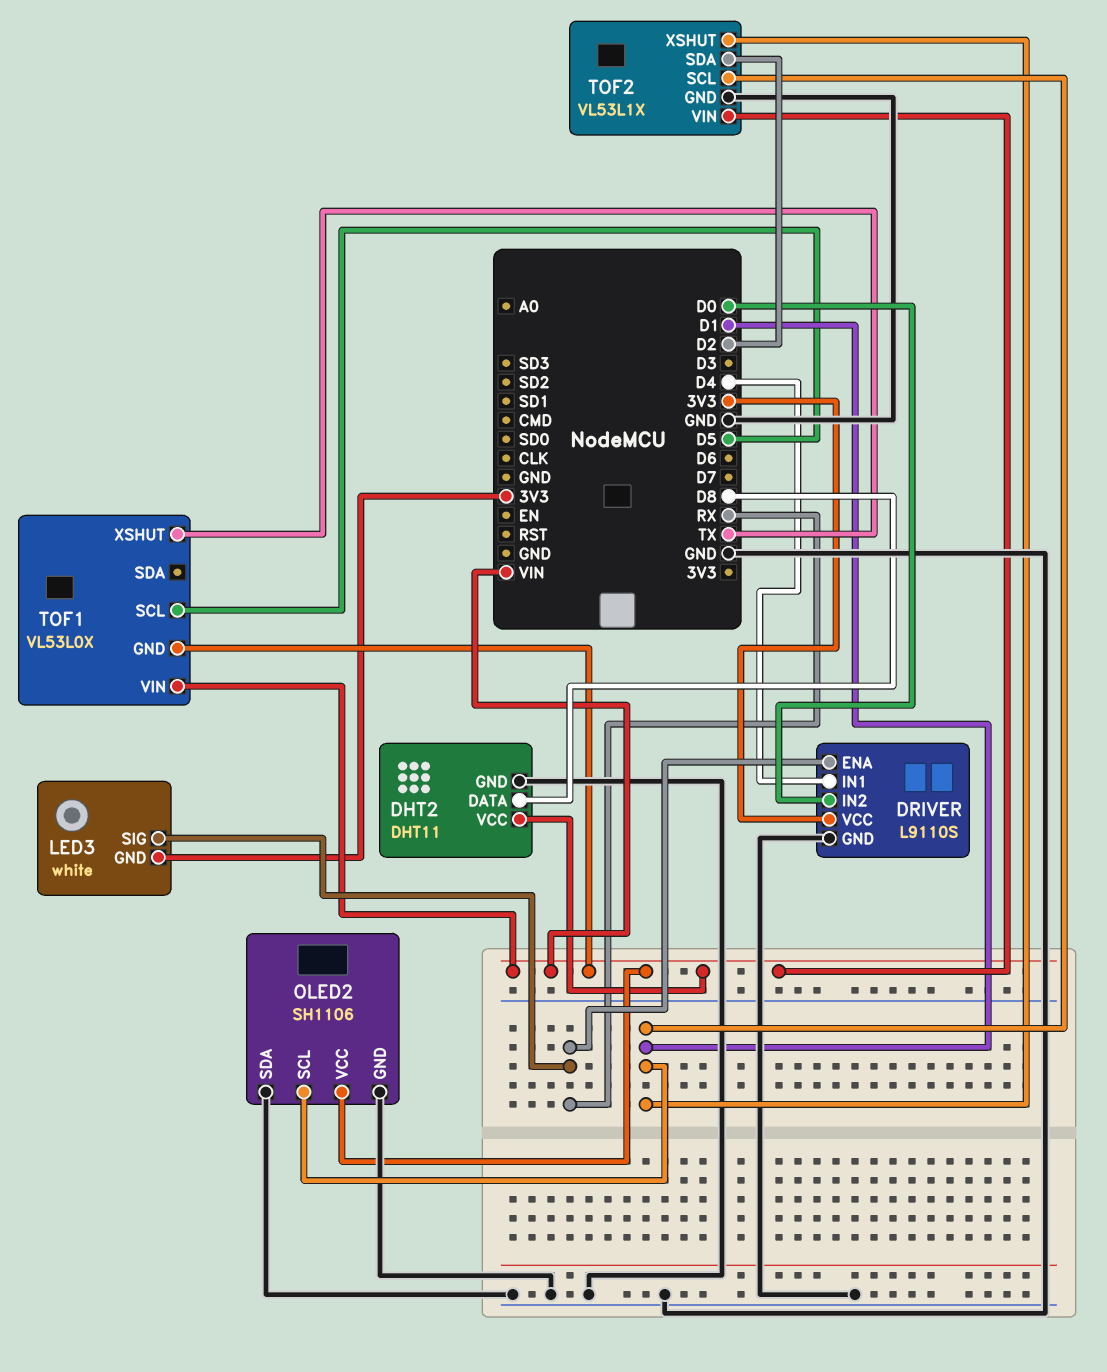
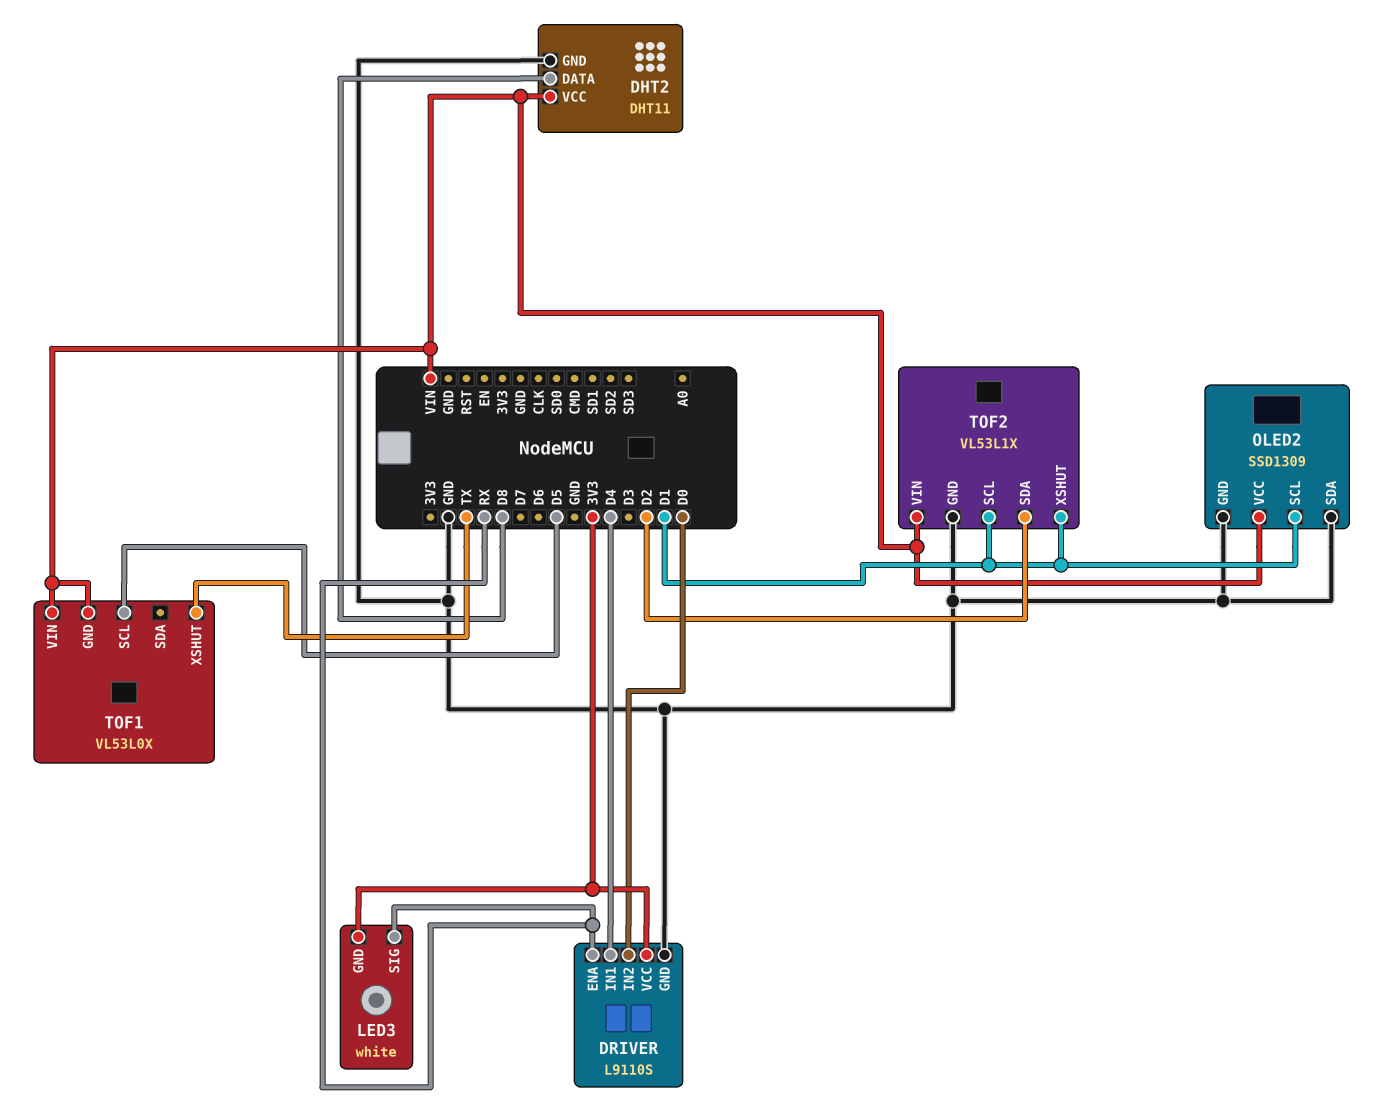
OLED2: SH1106 -> SSD1309

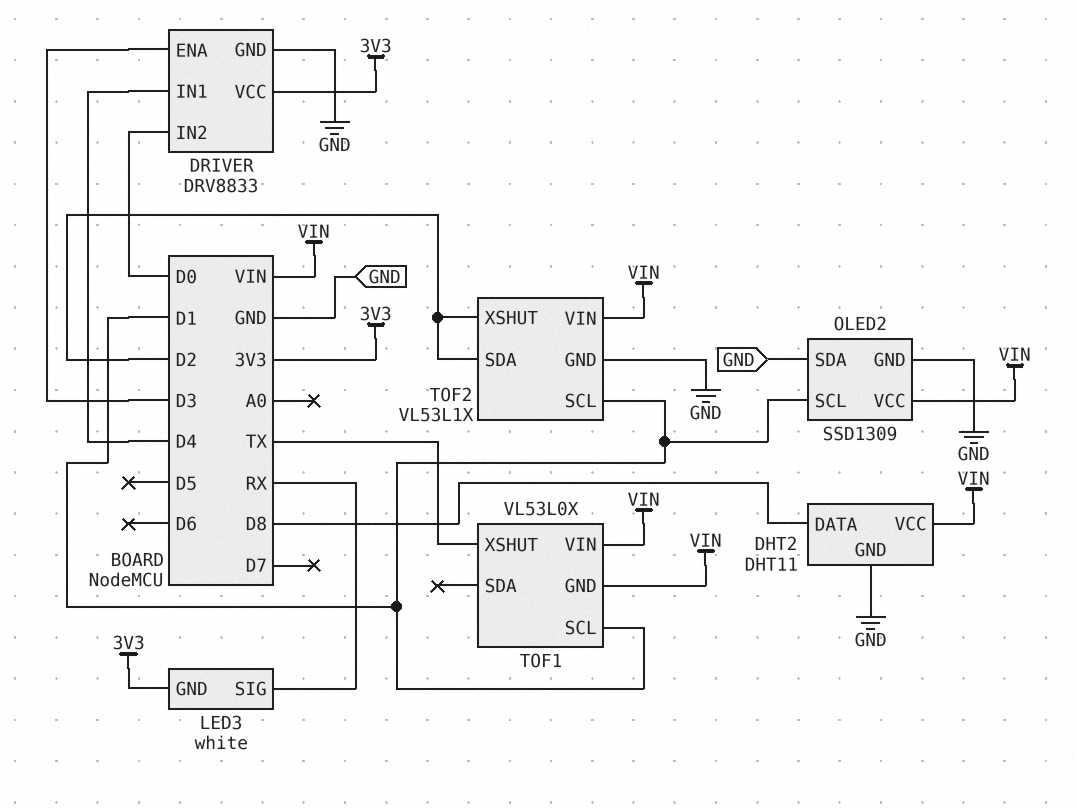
DRIVER: L9110S -> DRV8833
DRIVER pin ENA: RX -> D3
TOF1 pin SCL: D5 -> D1
TOF2 pin XSHUT: D1 -> D2

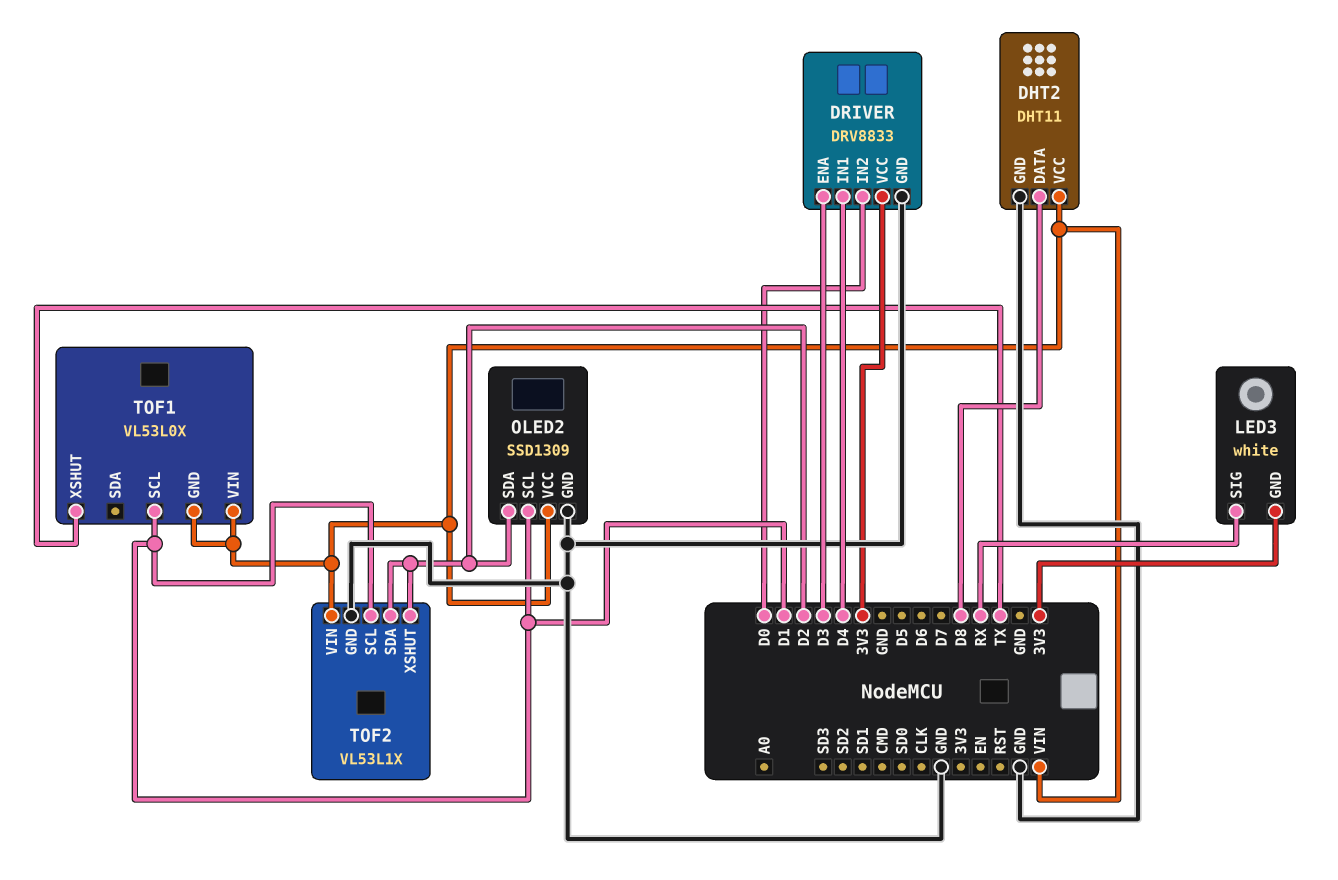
OLED2 pin SDA: GND -> D2

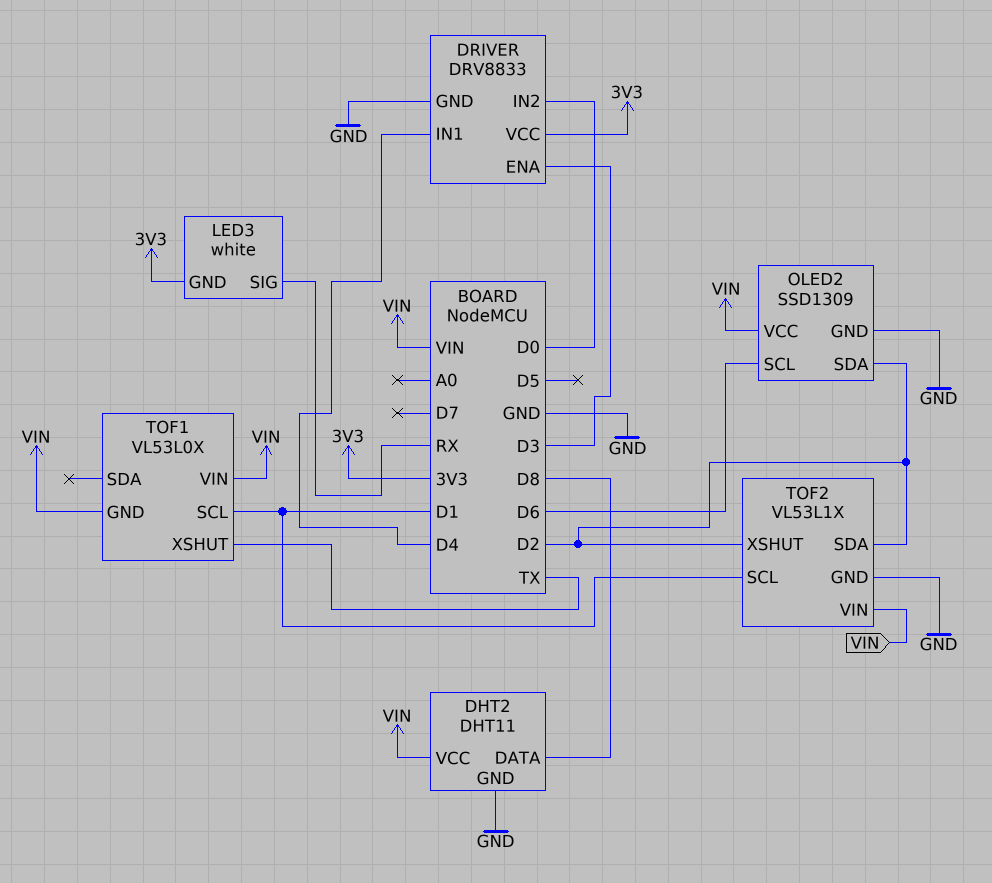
OLED2 pin SCL: D1 -> D6

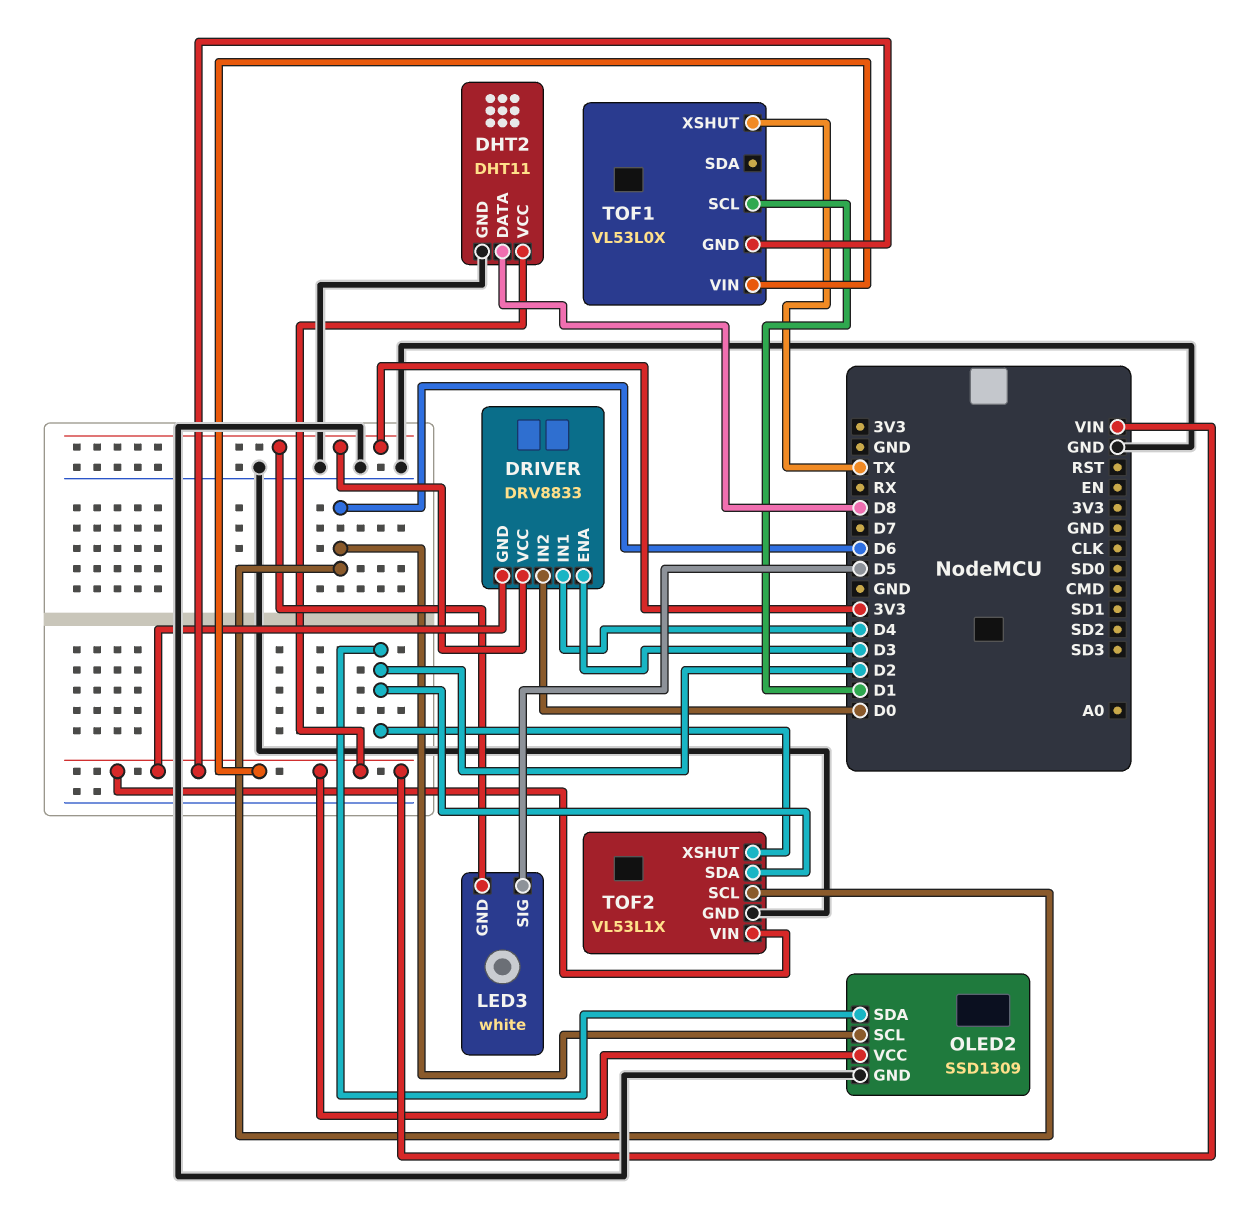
DRIVER pin GND: GND -> VIN
LED3 pin SIG: RX -> D5
TOF2 pin SCL: D1 -> D6

